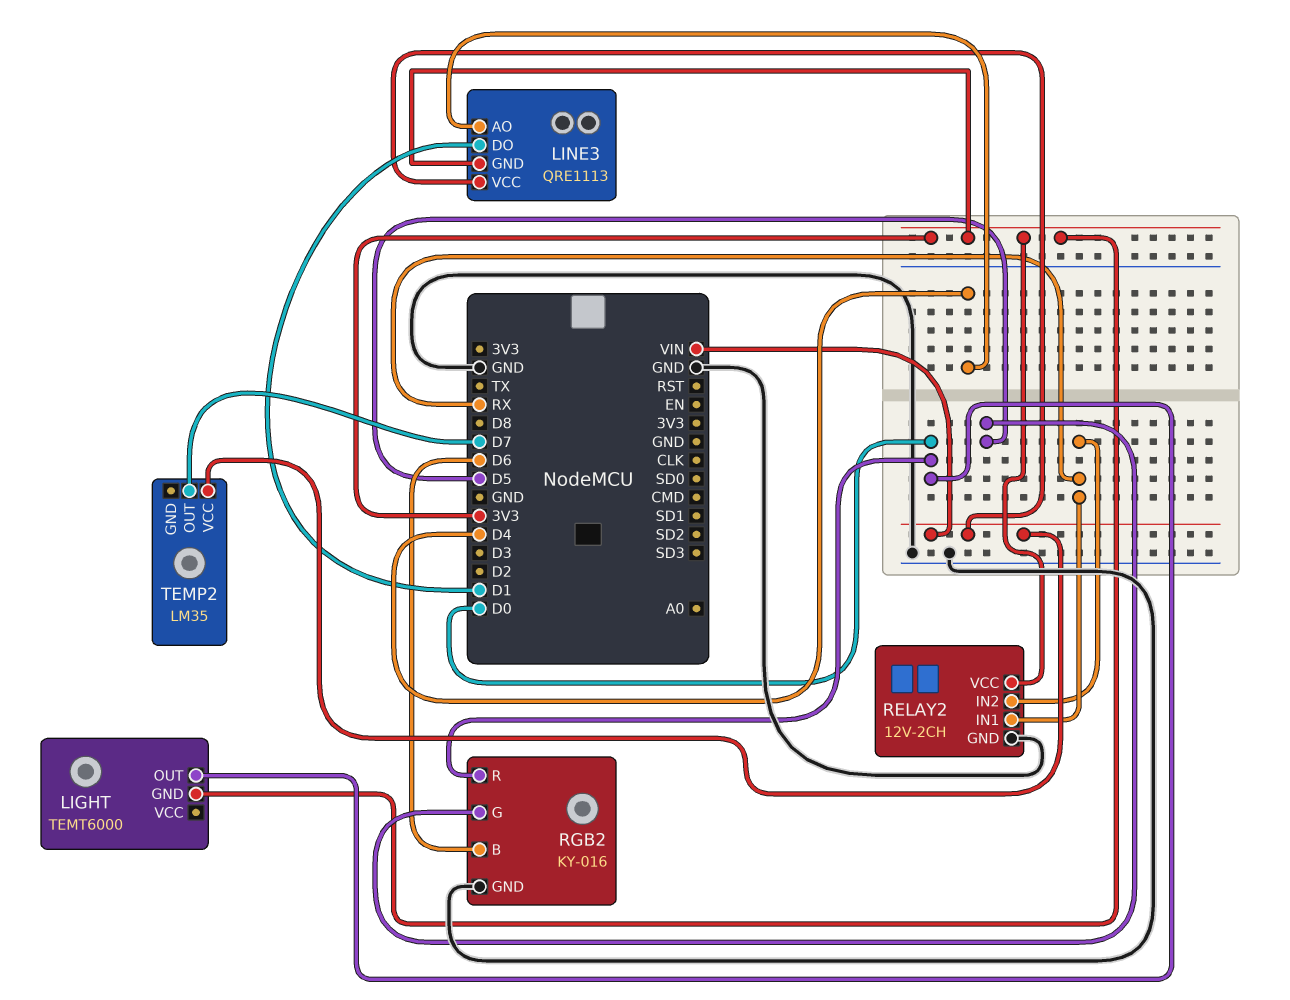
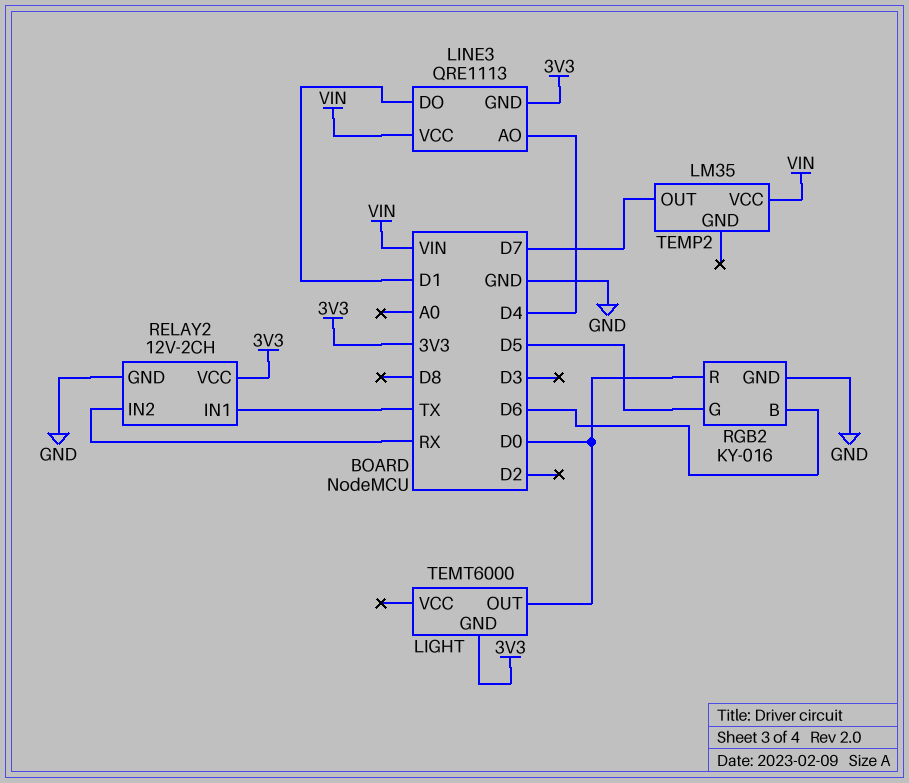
RELAY2 pin IN1: RX -> TX

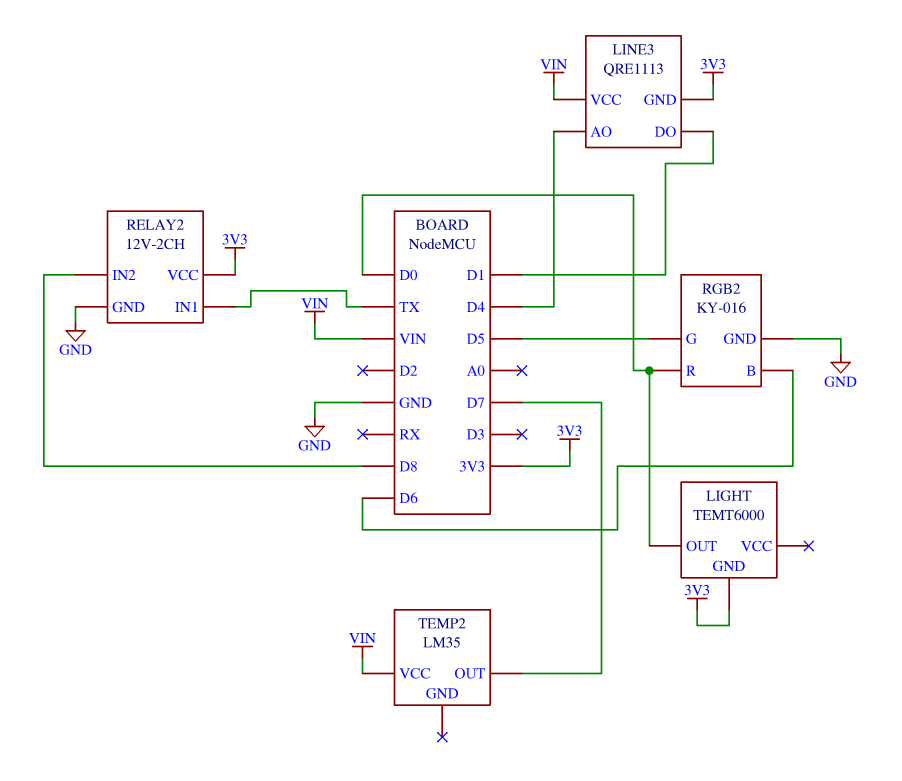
RELAY2 pin IN2: RX -> D8

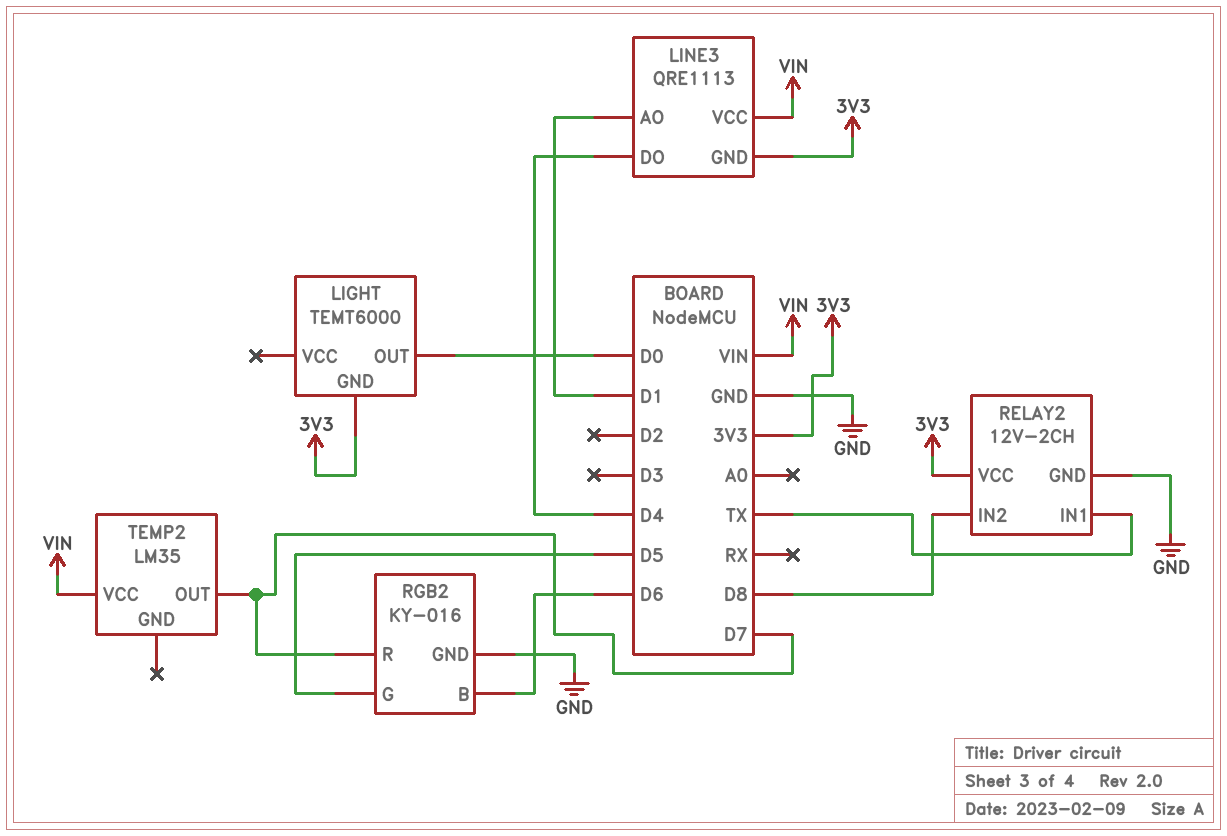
LINE3 pin AO: D4 -> D1
LINE3 pin DO: D1 -> D4
RGB2 pin R: D0 -> D7

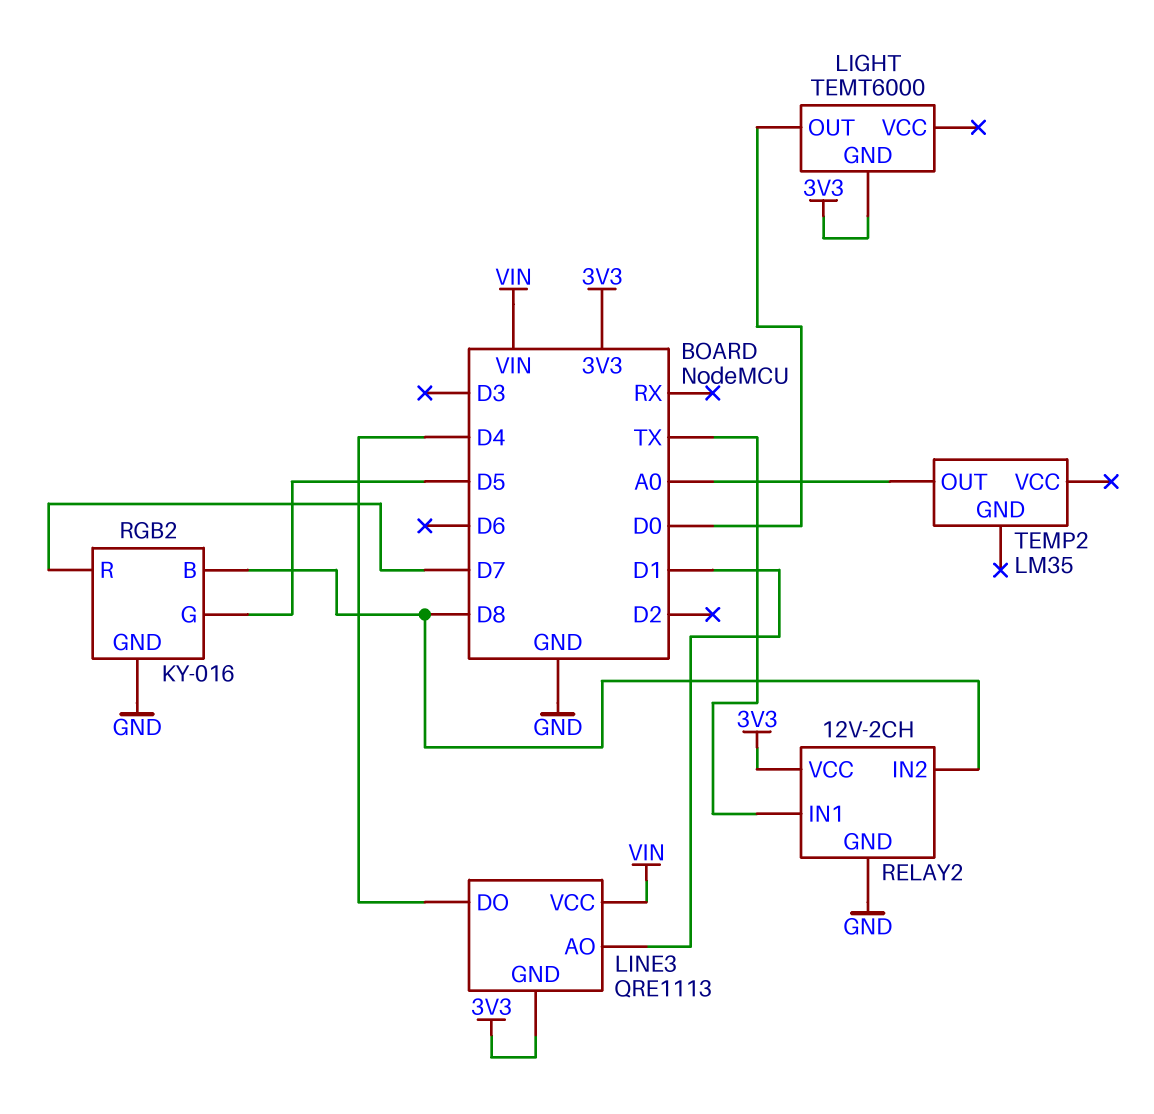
RGB2 pin B: D6 -> D8
TEMP2 pin OUT: D7 -> A0
TEMP2 pin VCC: VIN -> none

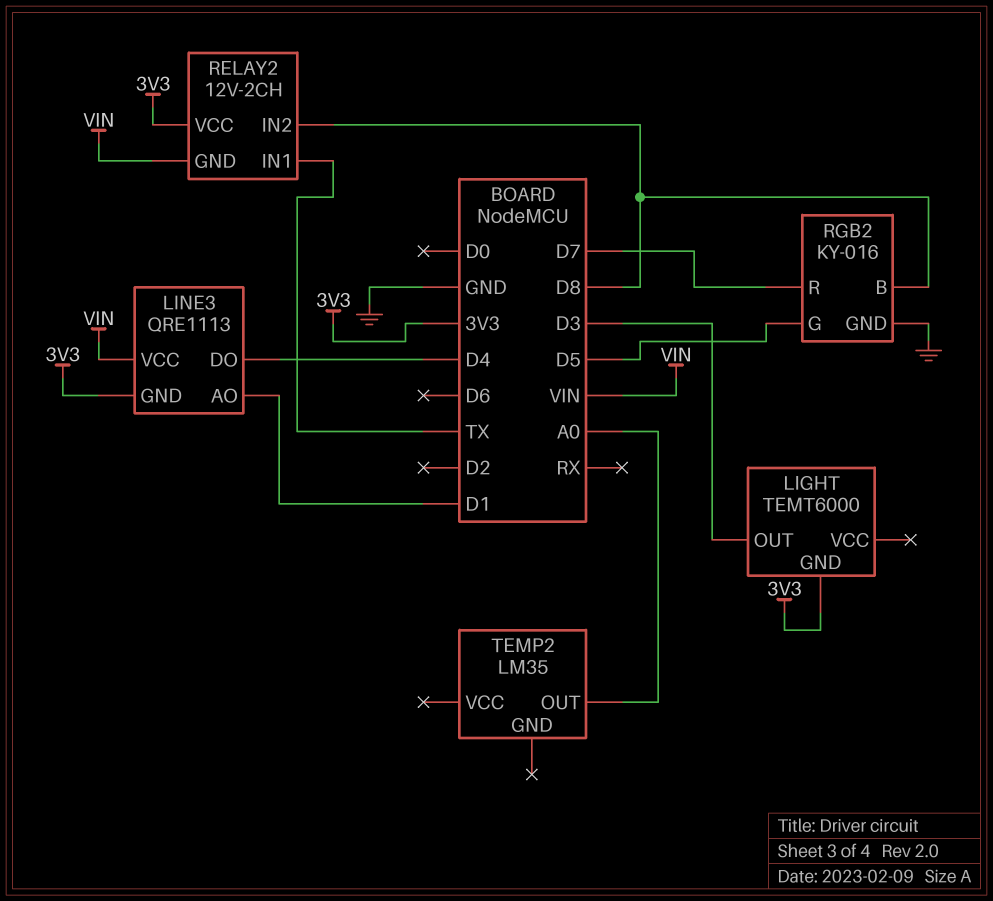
LIGHT pin OUT: D0 -> D3
RELAY2 pin GND: GND -> VIN

